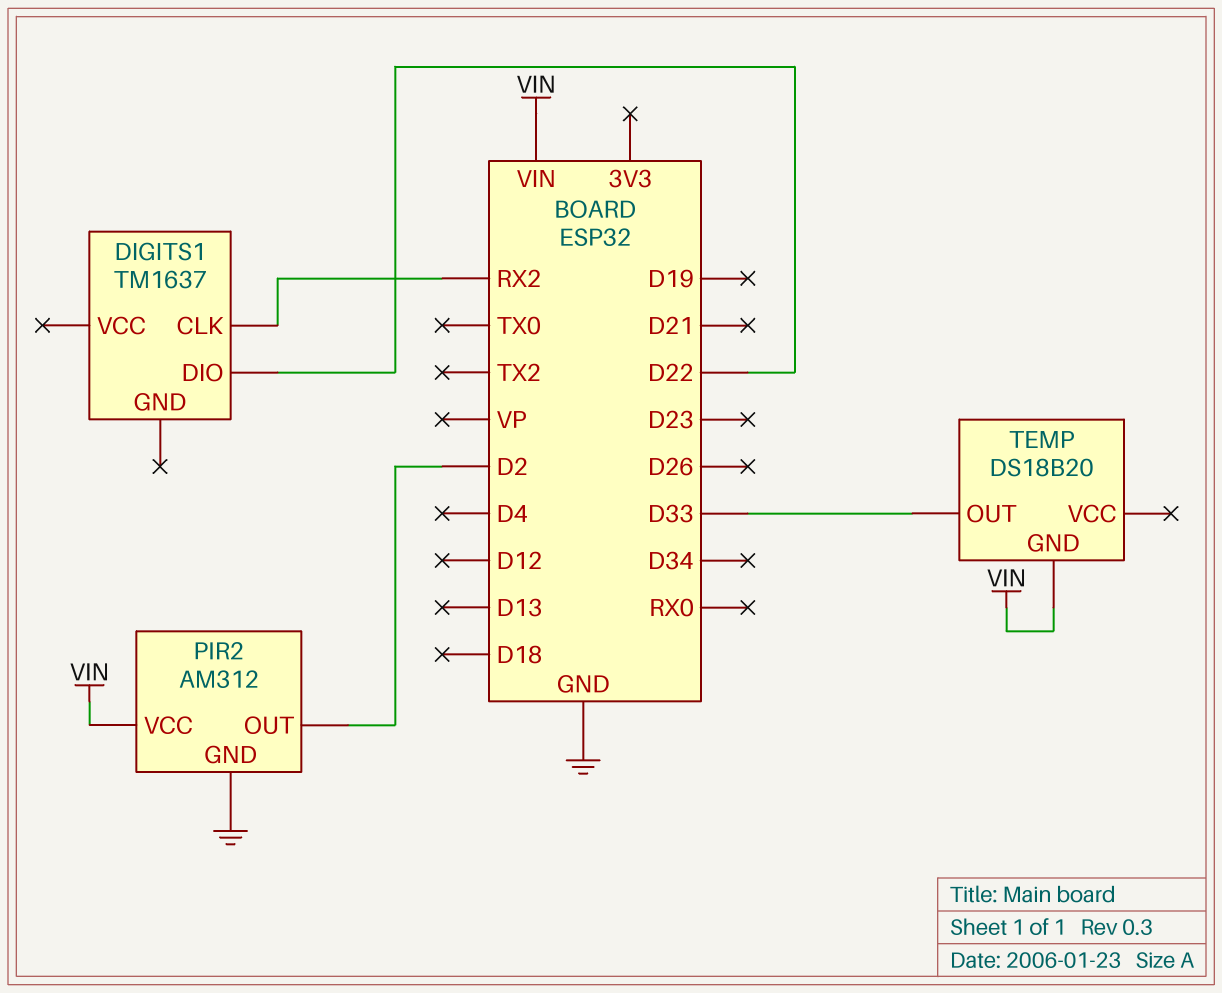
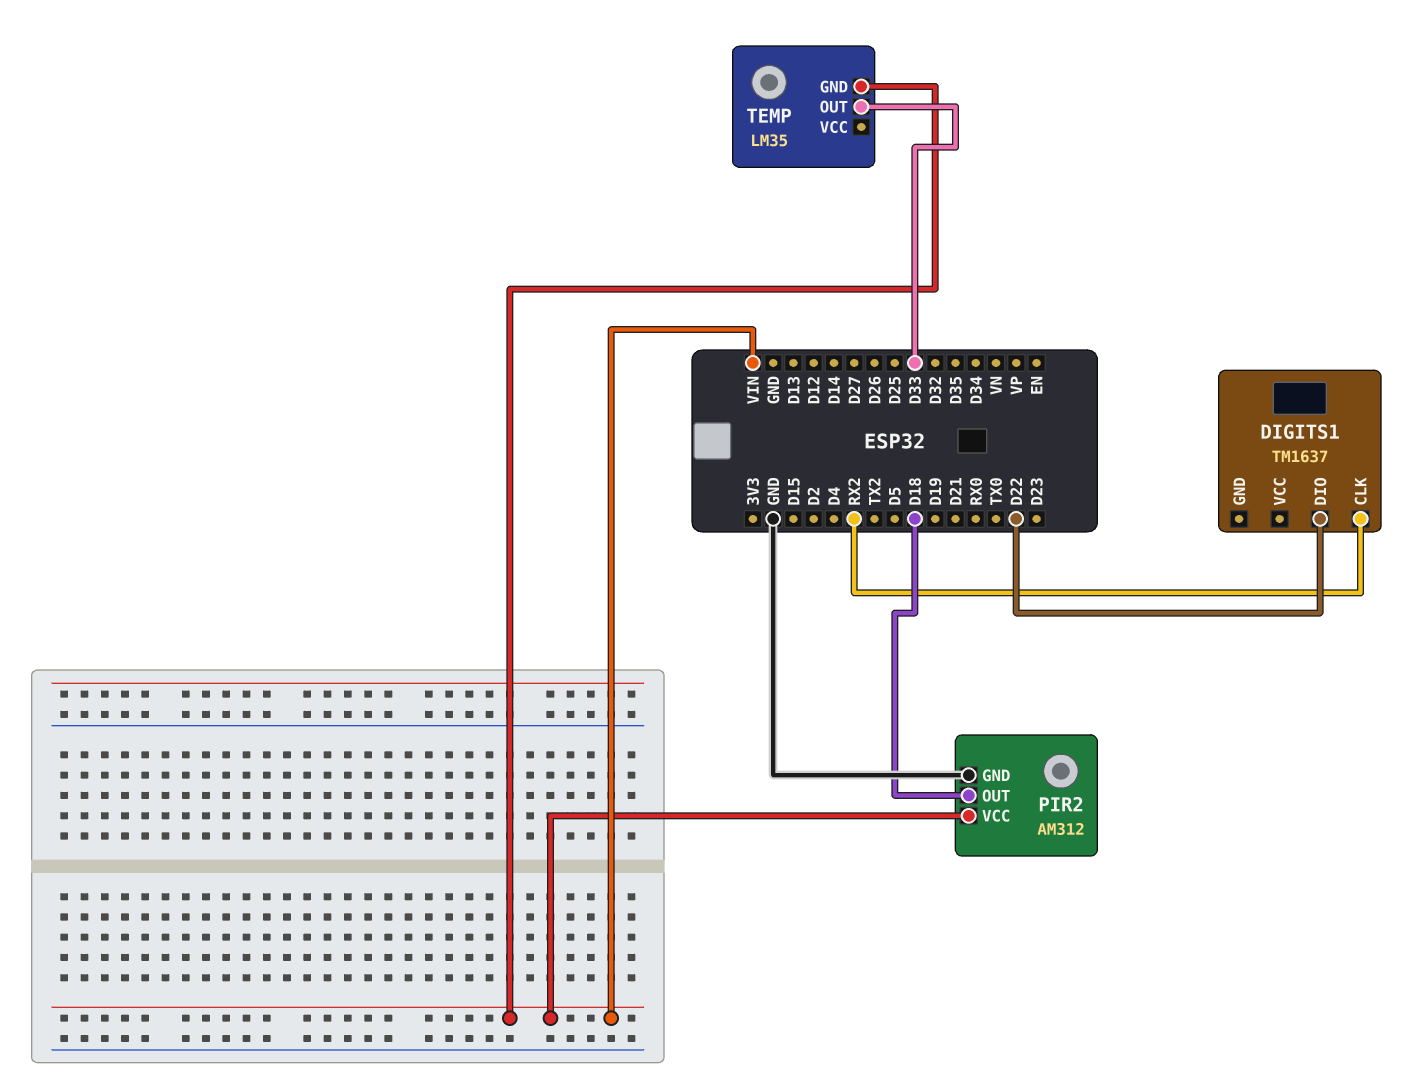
PIR2 pin OUT: D2 -> D18
TEMP: DS18B20 -> LM35

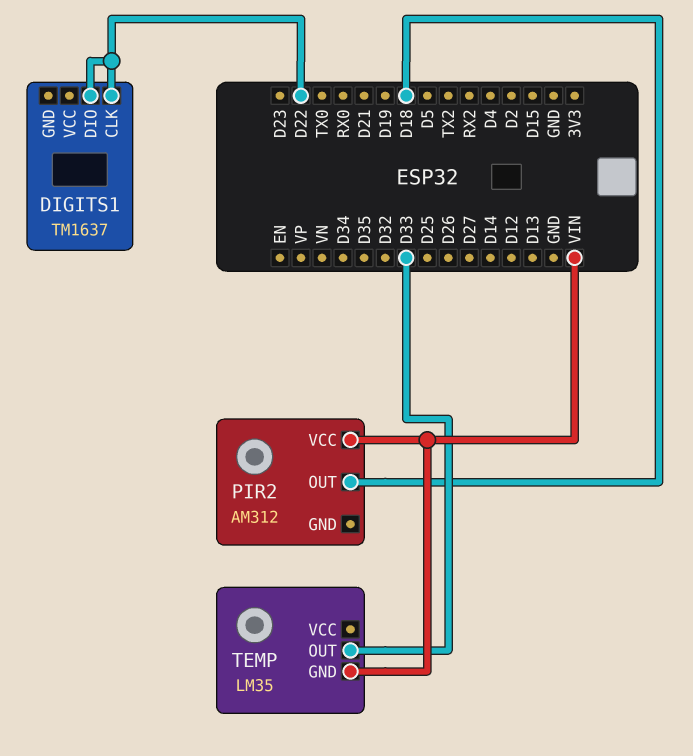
DIGITS1 pin CLK: RX2 -> D22
PIR2 pin GND: GND -> none

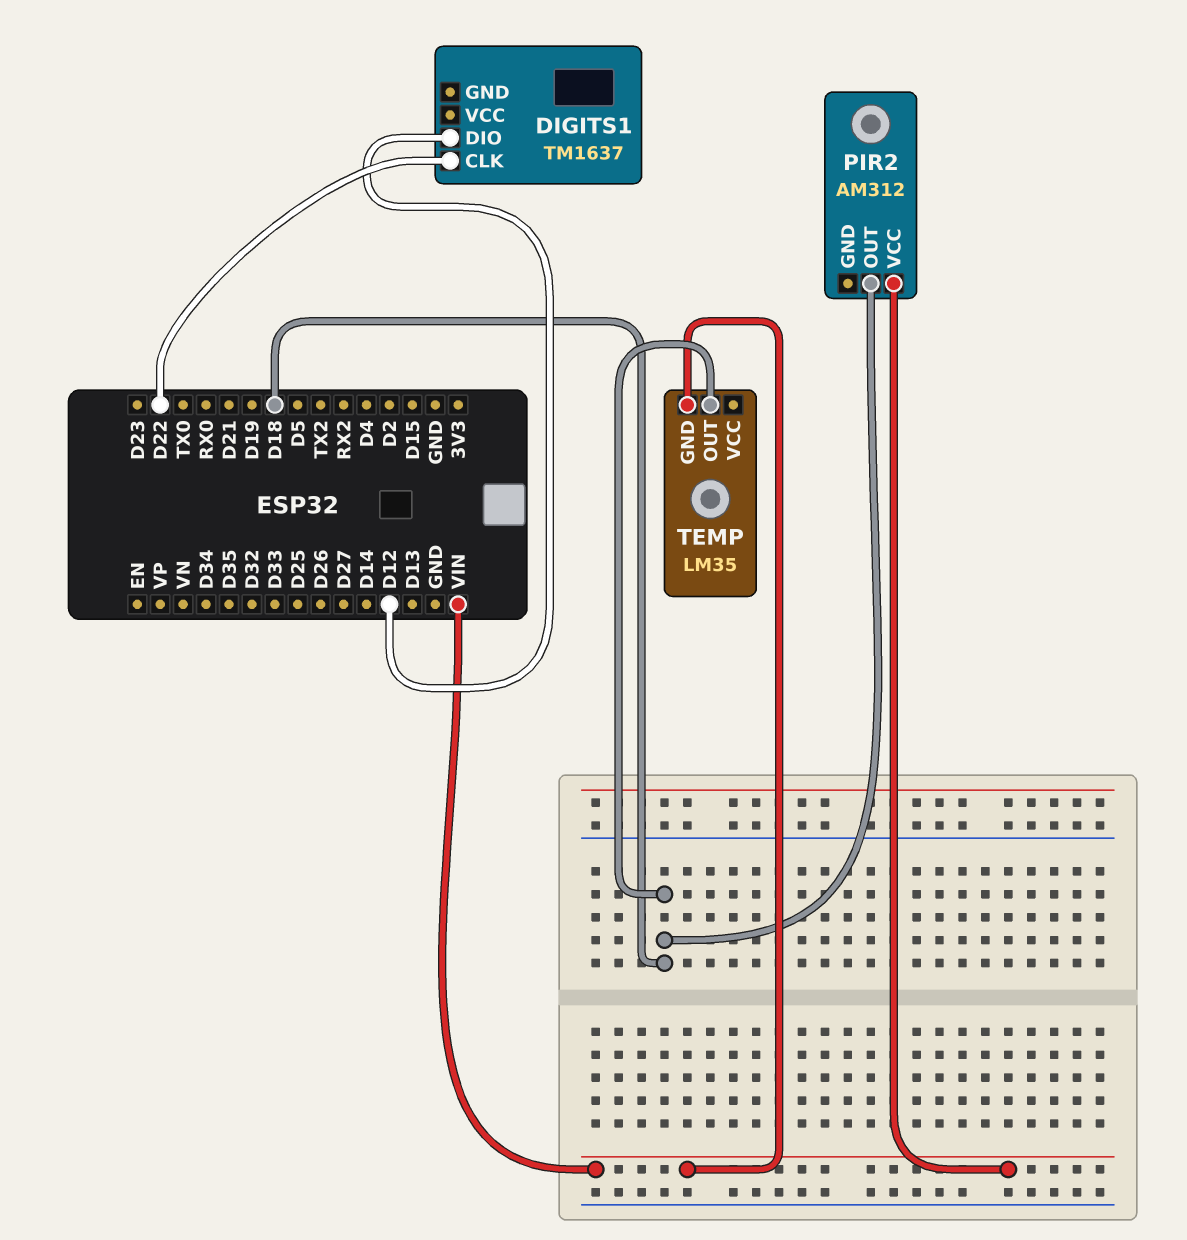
DIGITS1 pin DIO: D22 -> D12
TEMP pin OUT: D33 -> D18

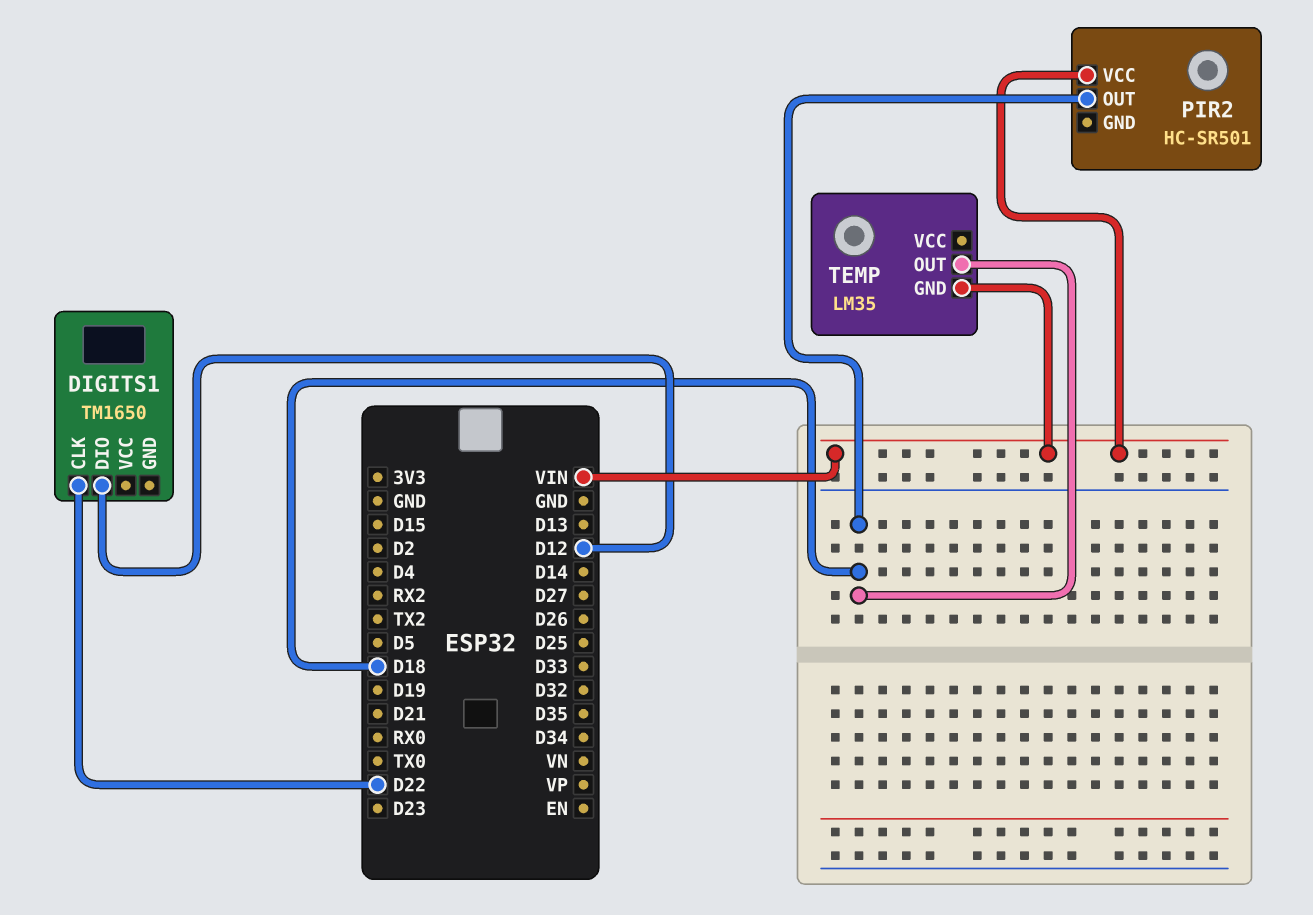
DIGITS1: TM1637 -> TM1650
PIR2: AM312 -> HC-SR501

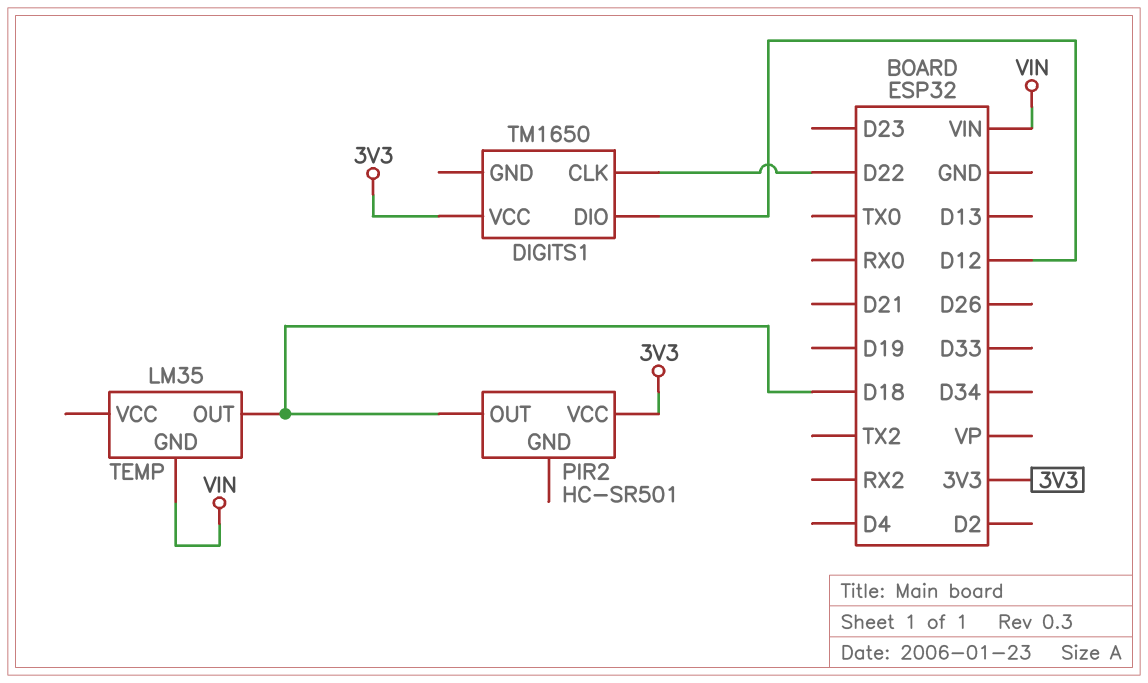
DIGITS1 pin VCC: none -> 3V3
PIR2 pin VCC: VIN -> 3V3

